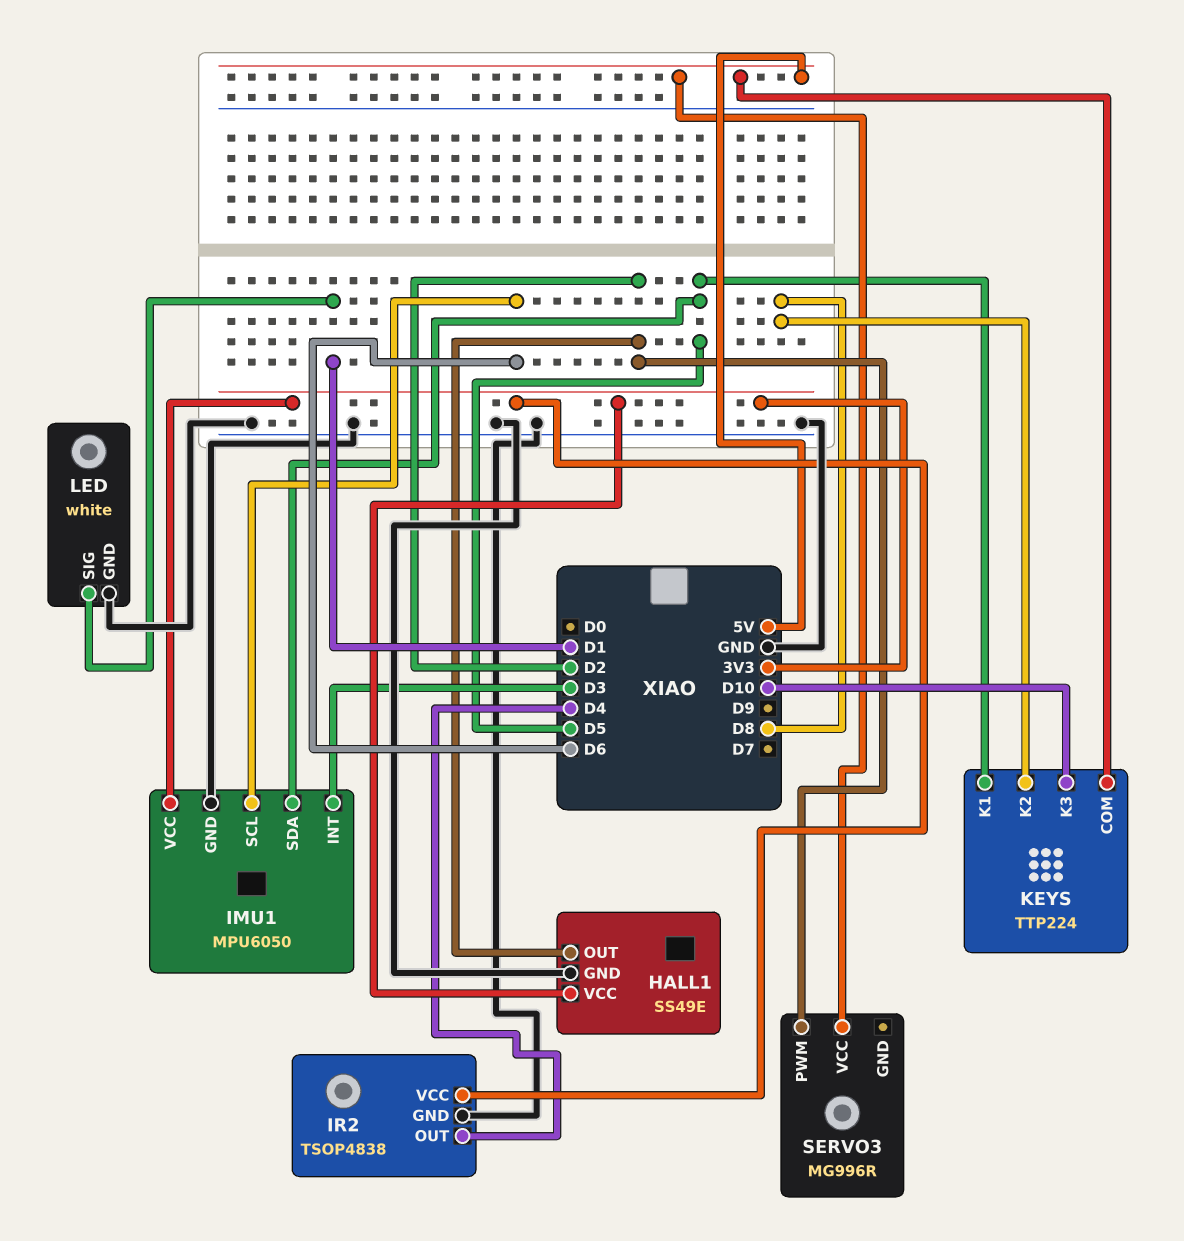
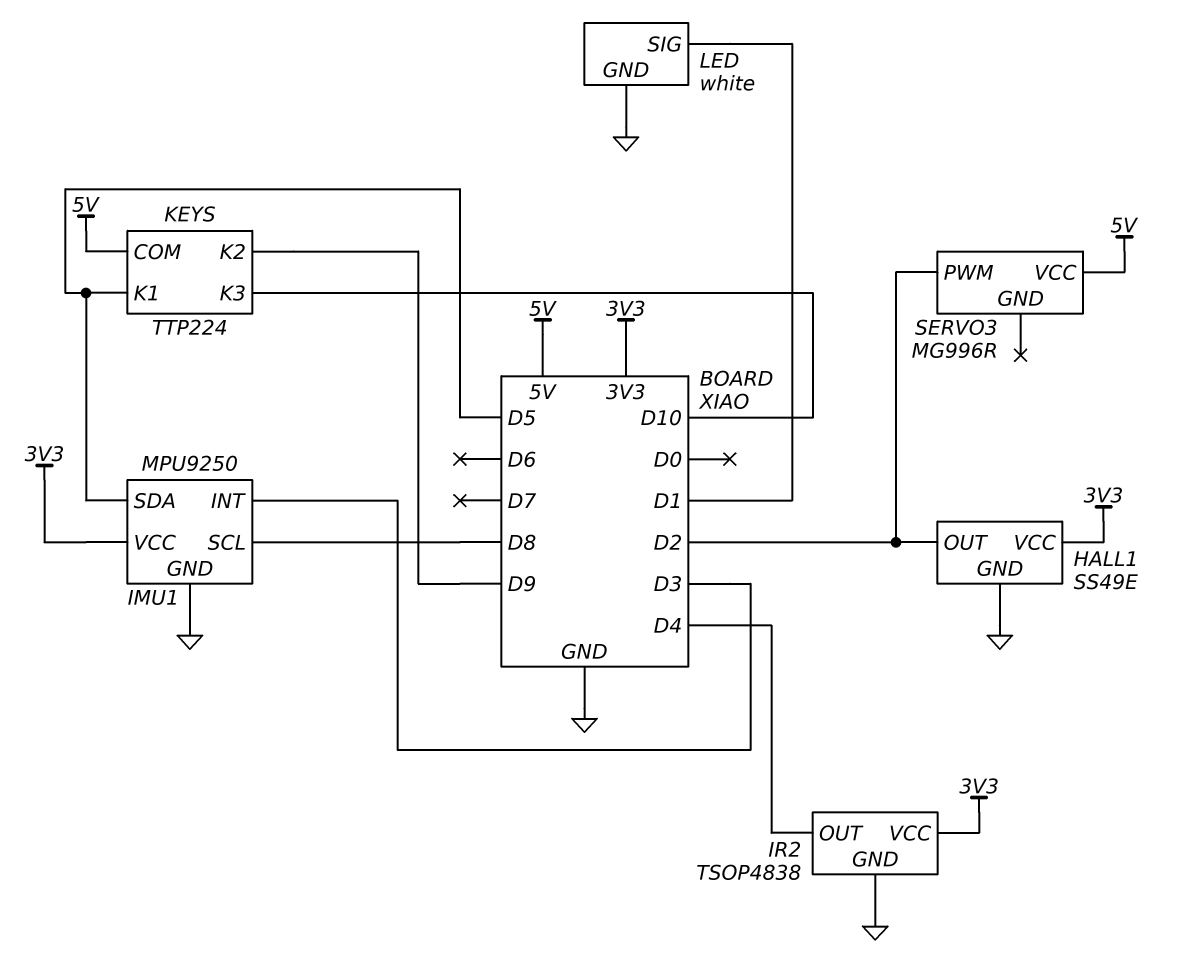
IMU1: MPU6050 -> MPU9250
IMU1 pin SCL: D6 -> D8
KEYS pin K2: D8 -> D9

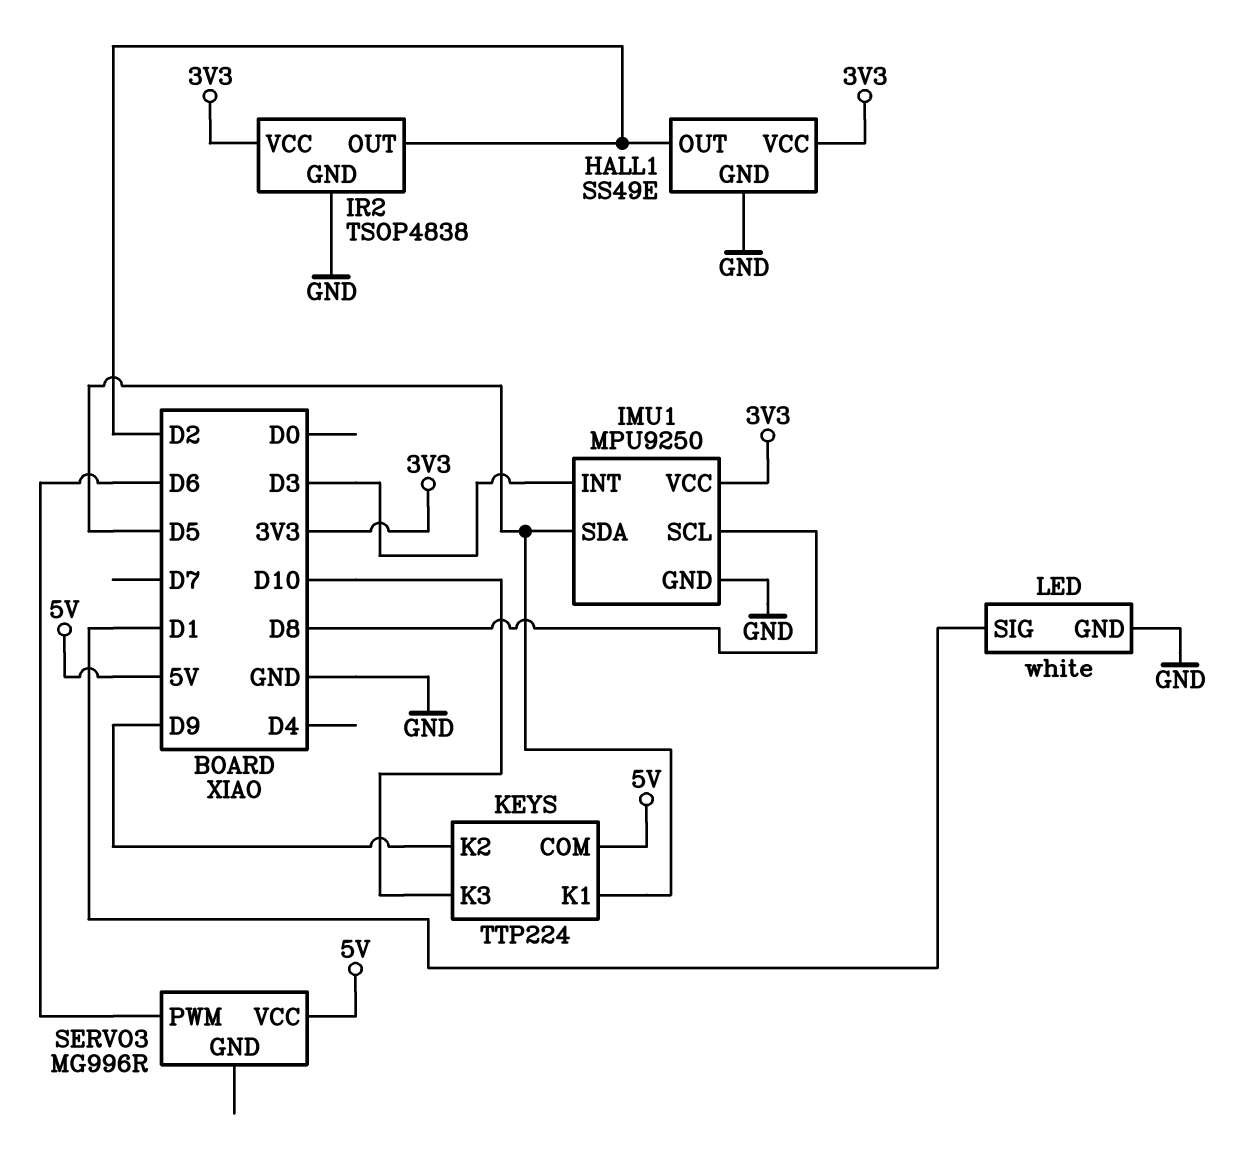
IR2 pin OUT: D4 -> D2
SERVO3 pin PWM: D2 -> D6

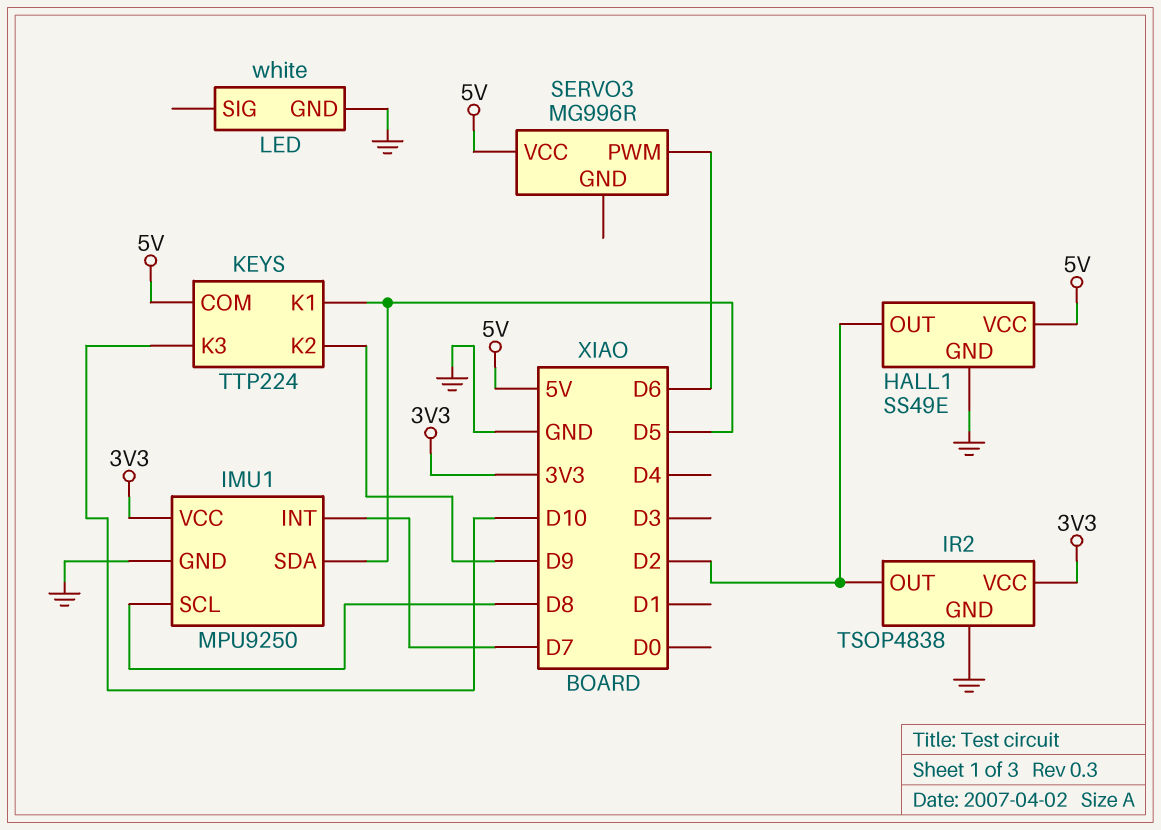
HALL1 pin VCC: 3V3 -> 5V
IMU1 pin INT: D3 -> D7
LED pin SIG: D1 -> none

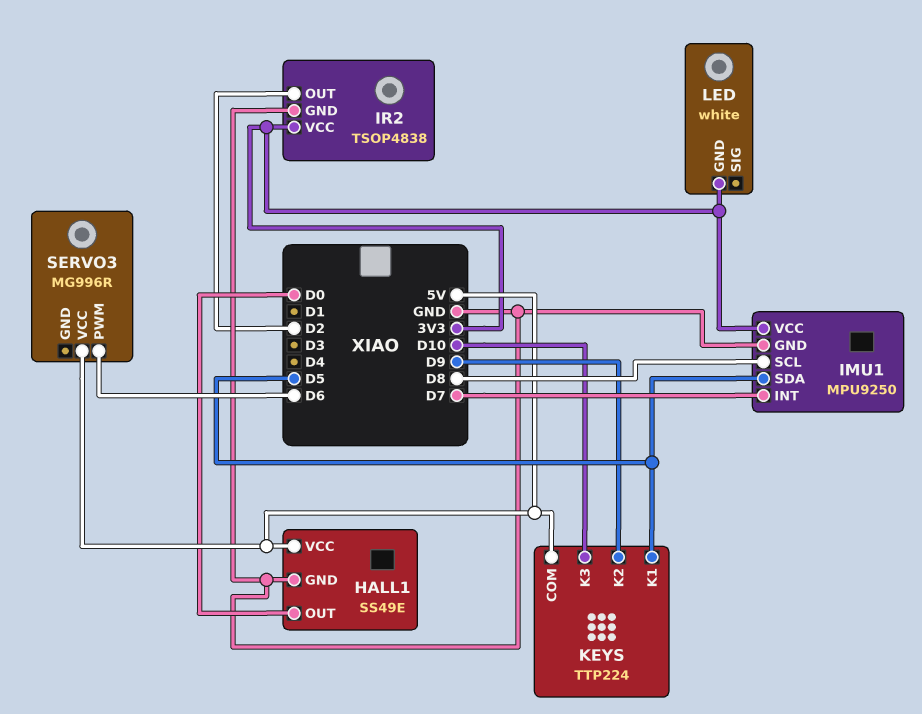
HALL1 pin OUT: D2 -> D0
LED pin GND: GND -> 3V3

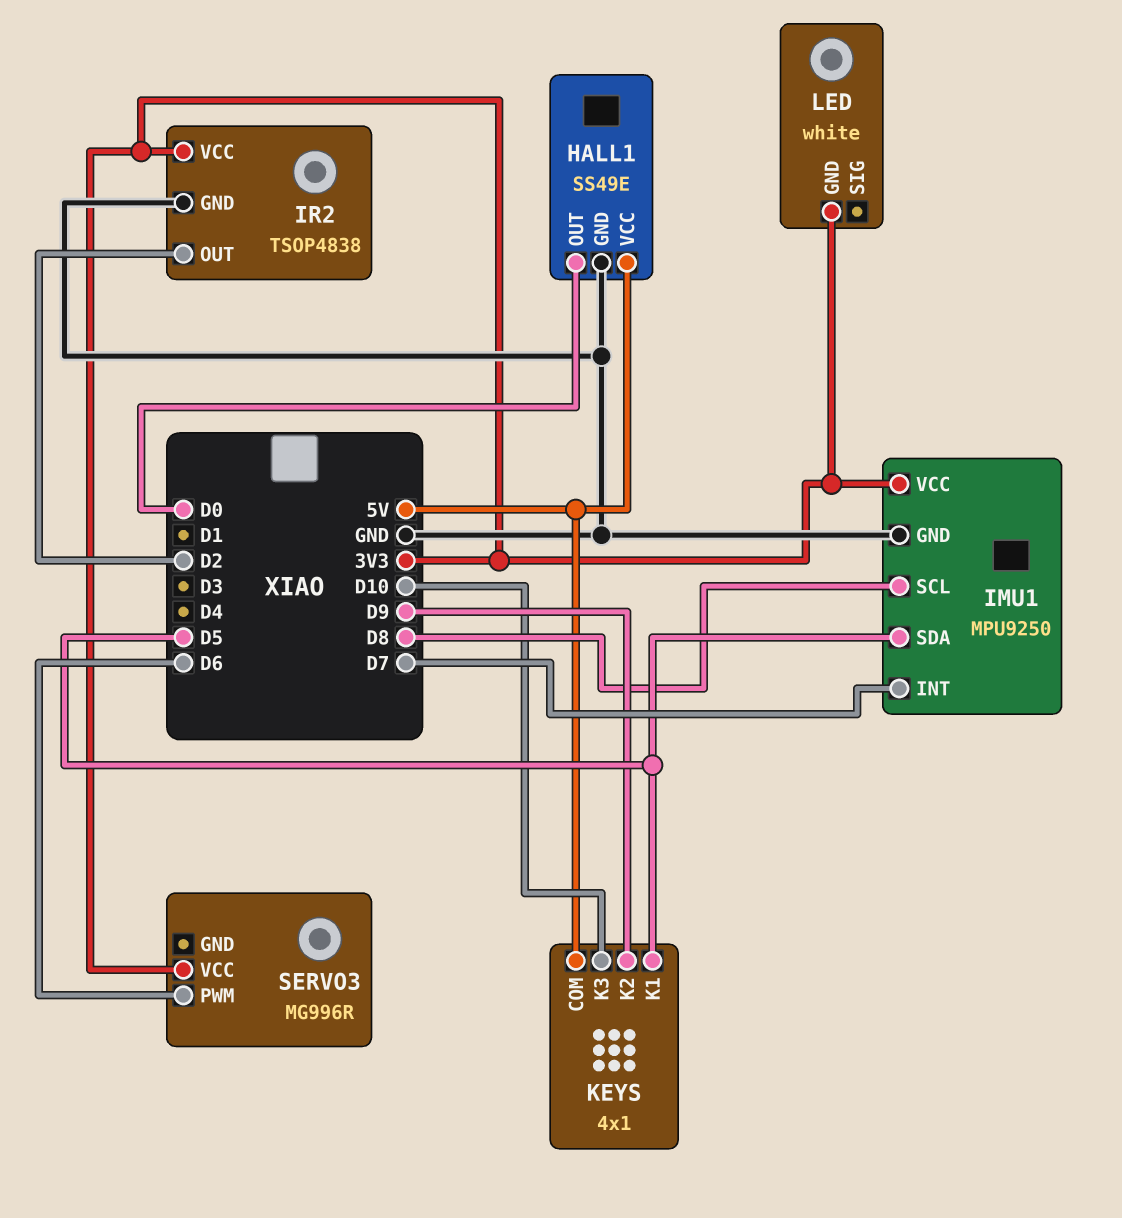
KEYS: TTP224 -> 4x1
SERVO3 pin VCC: 5V -> 3V3

